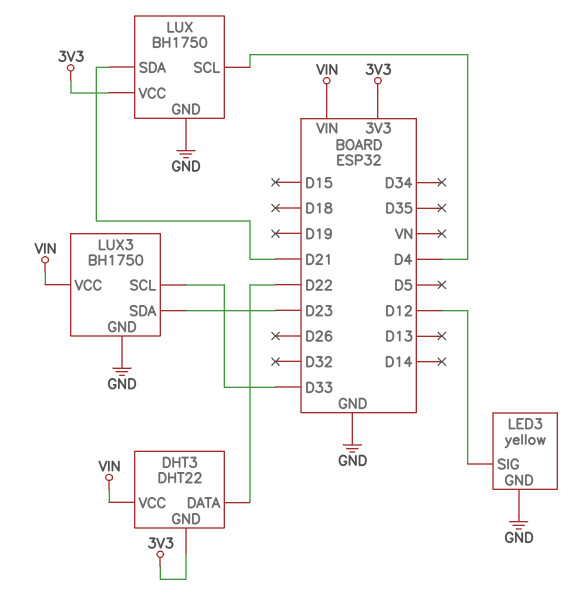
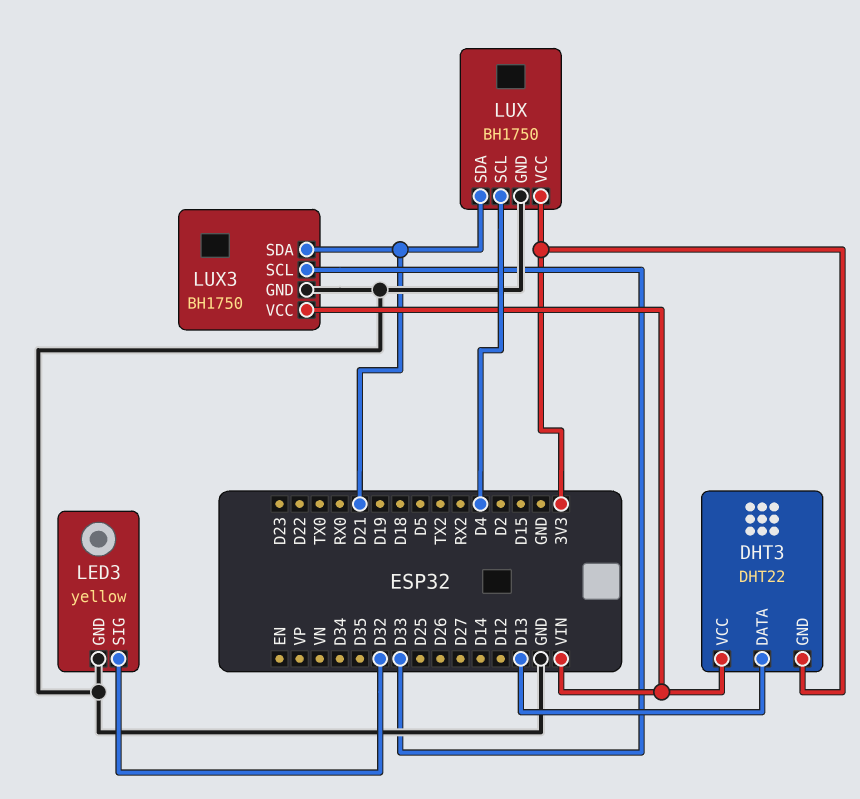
DHT3 pin DATA: D22 -> D13
LED3 pin SIG: D12 -> D32
LUX3 pin SDA: D23 -> D21

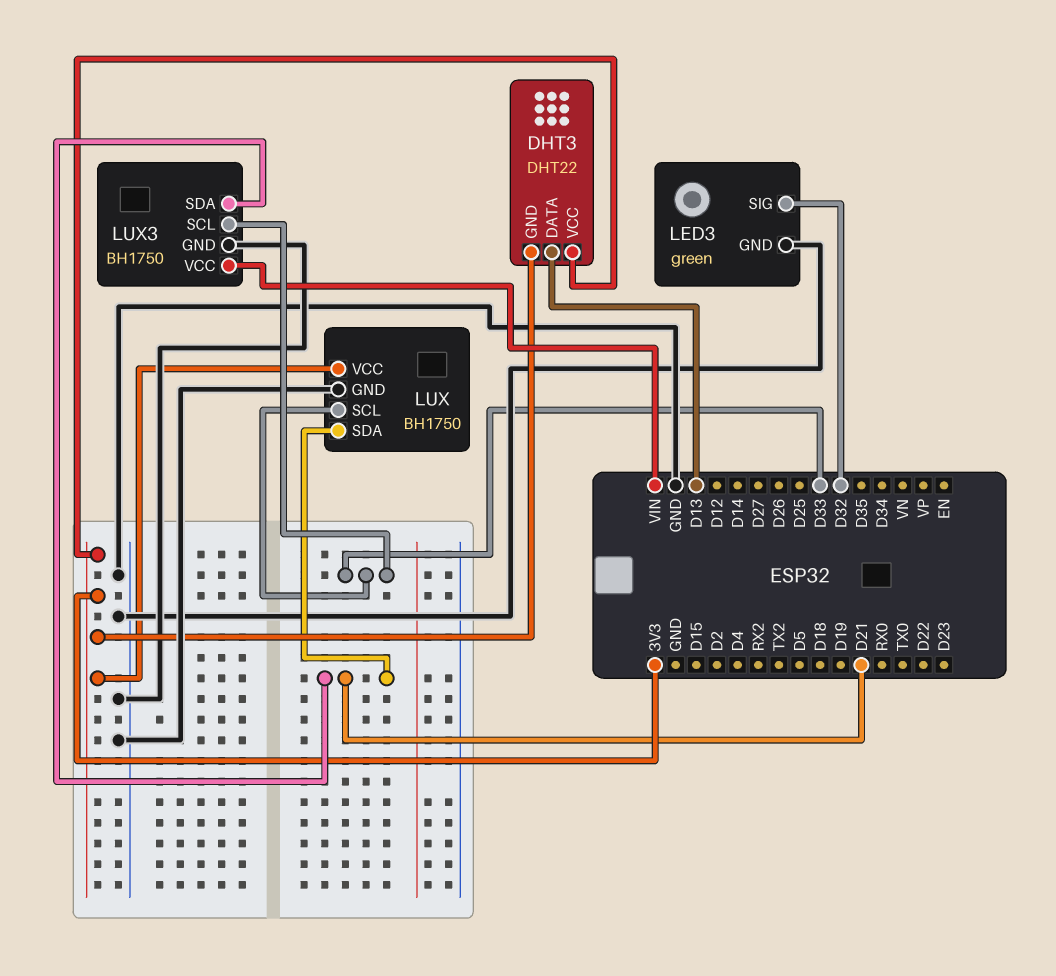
DHT3 pin VCC: VIN -> 3V3
LED3: yellow -> green
LUX pin SCL: D4 -> D33

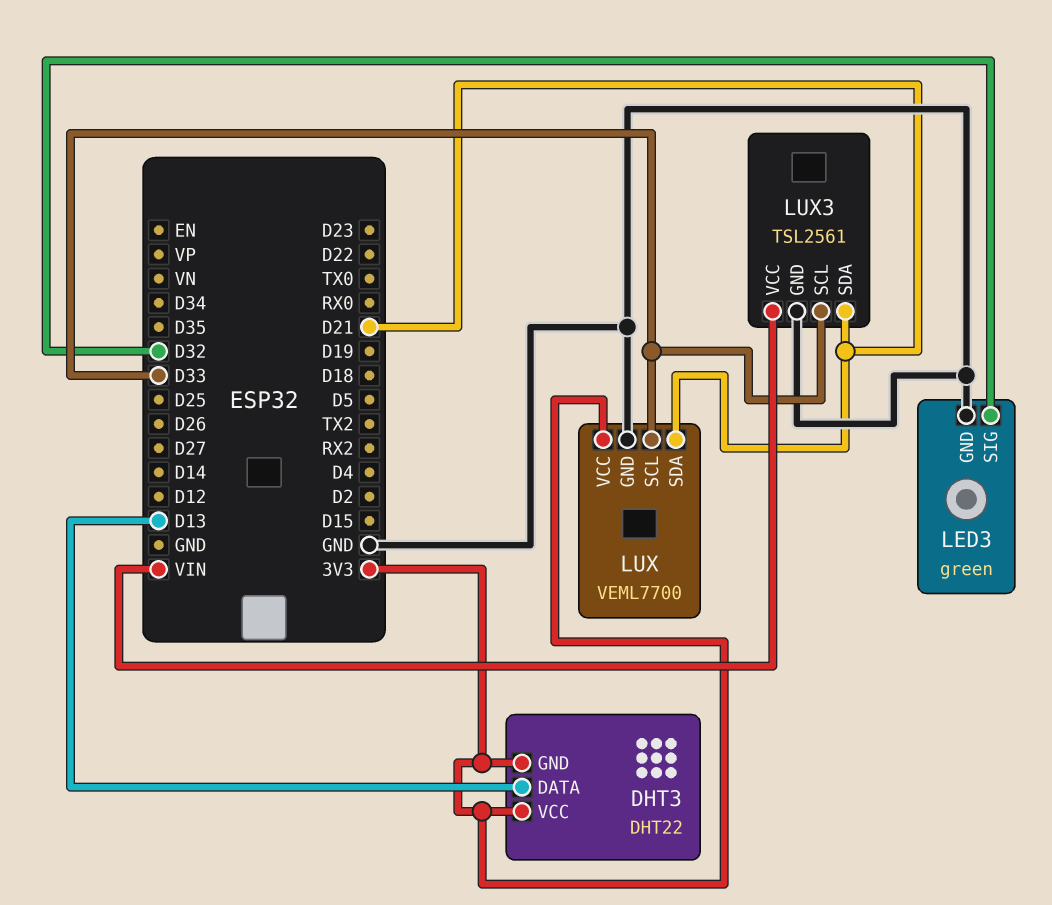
LUX: BH1750 -> VEML7700
LUX3: BH1750 -> TSL2561

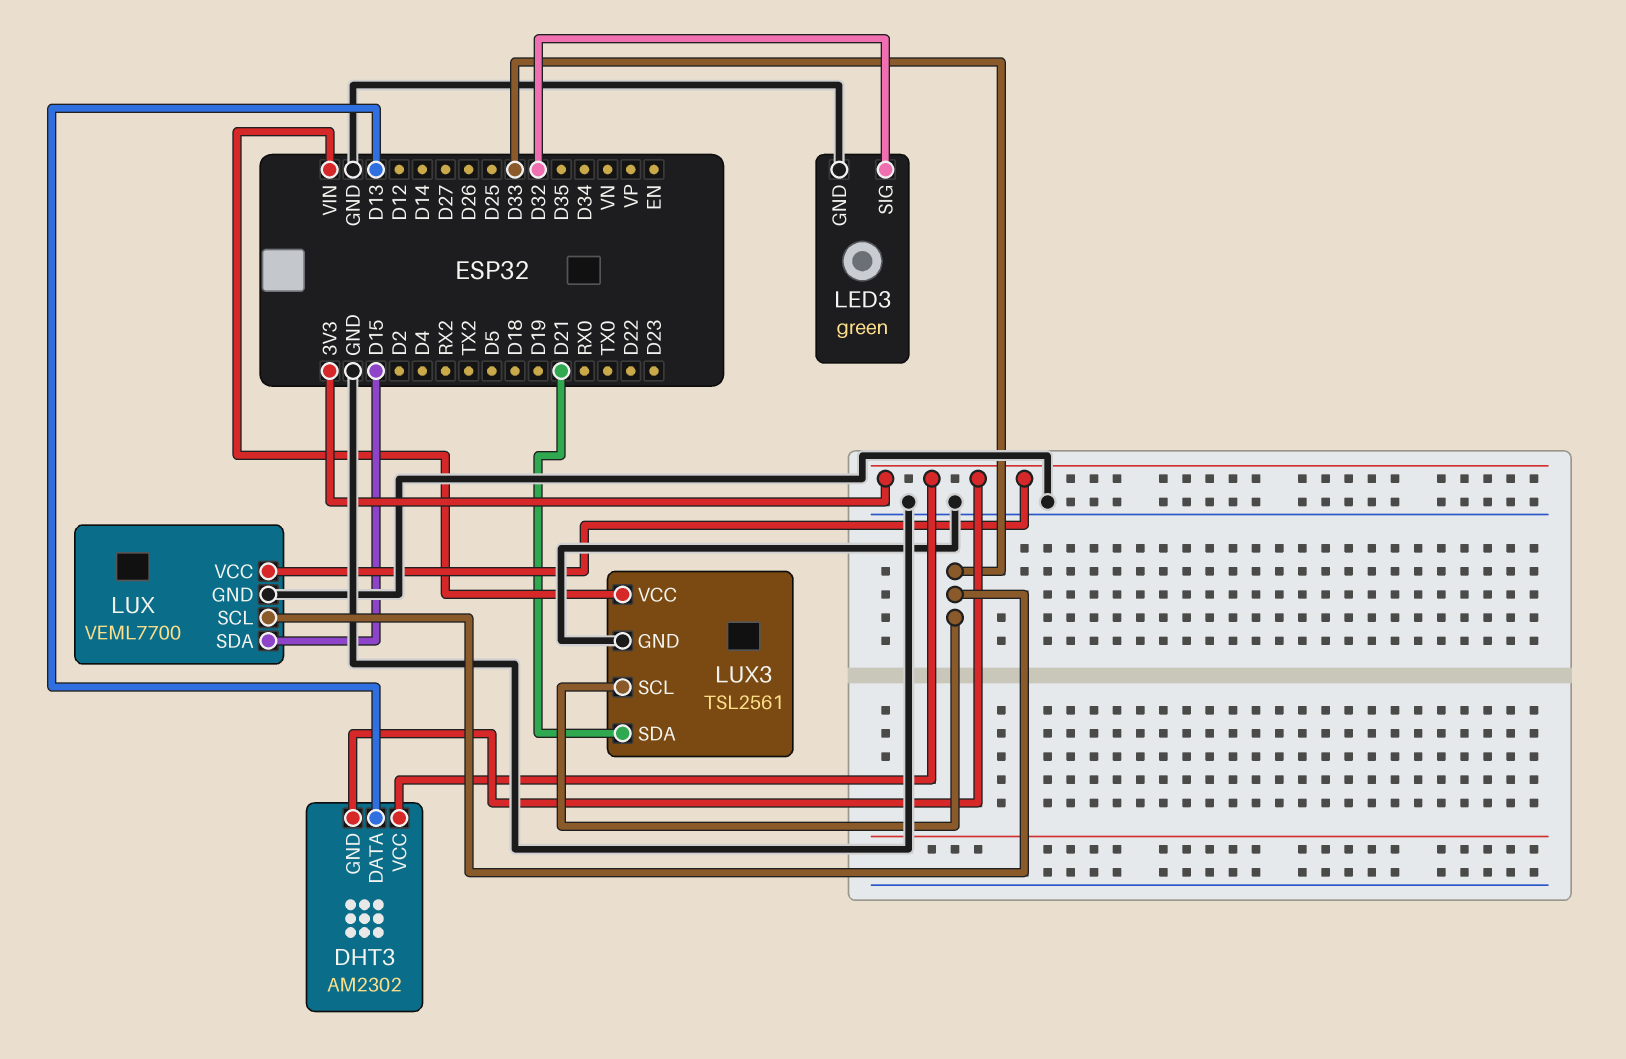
DHT3: DHT22 -> AM2302
LUX pin SDA: D21 -> D15

